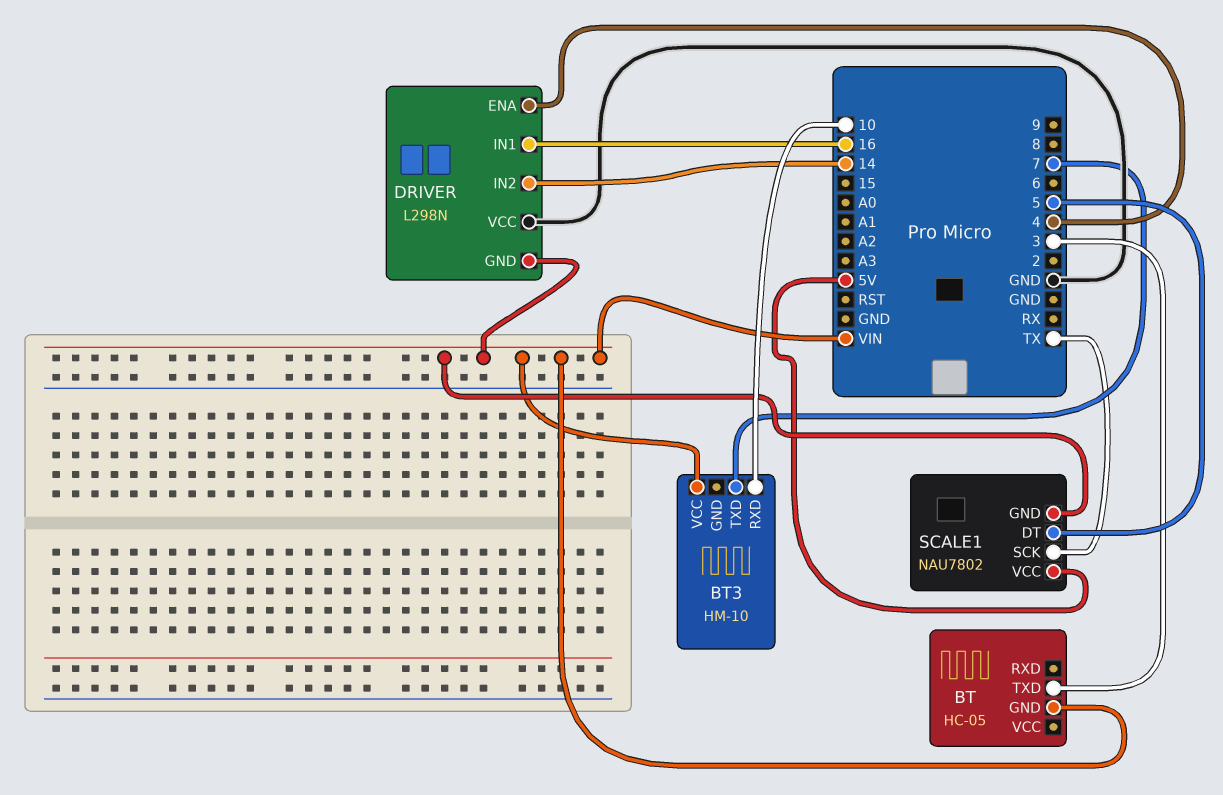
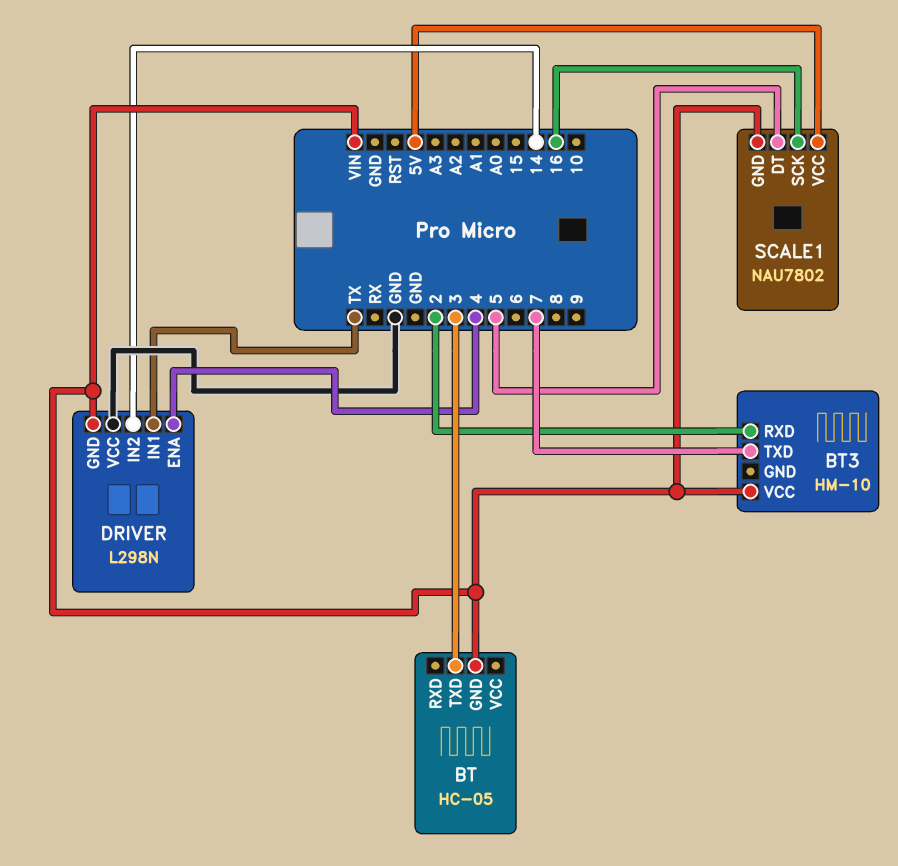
BT3 pin RXD: 10 -> 2
DRIVER pin IN1: 16 -> TX
SCALE1 pin SCK: TX -> 16

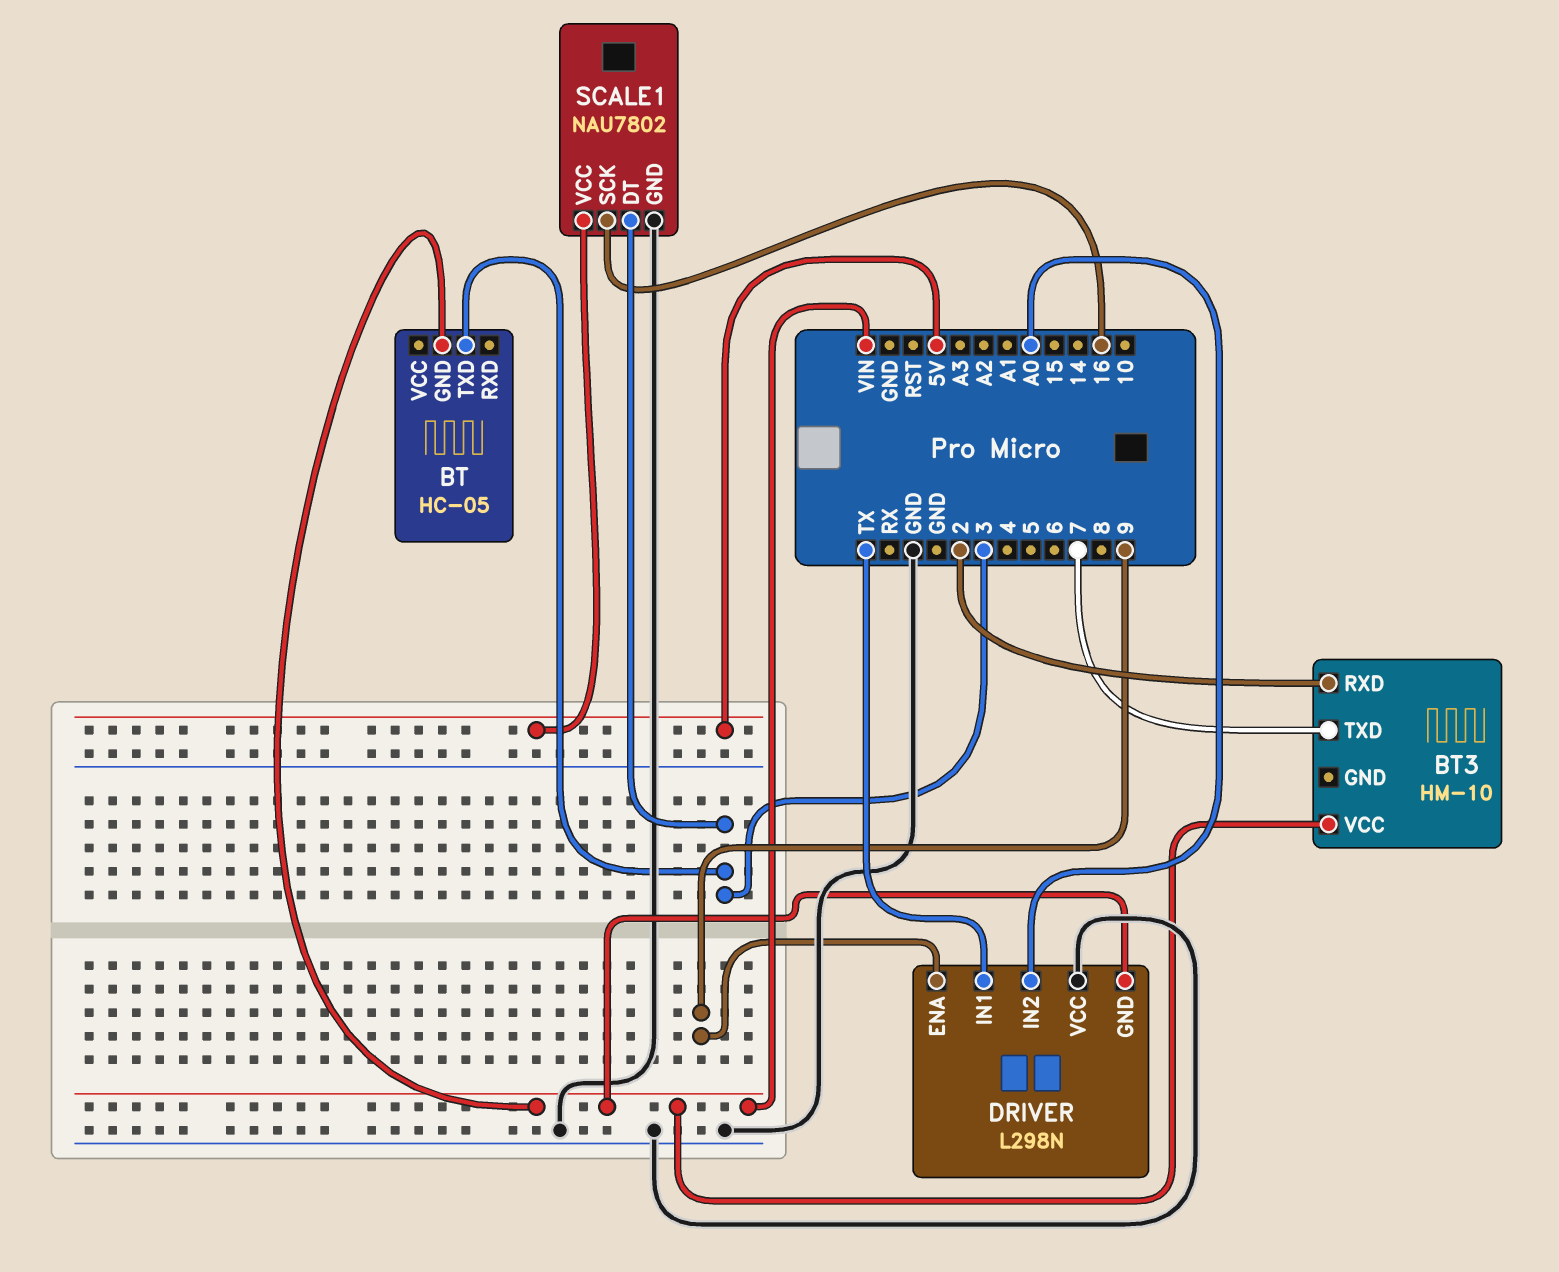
DRIVER pin ENA: 4 -> 9
DRIVER pin IN2: 14 -> A0
SCALE1 pin DT: 5 -> 3
SCALE1 pin GND: VIN -> GND

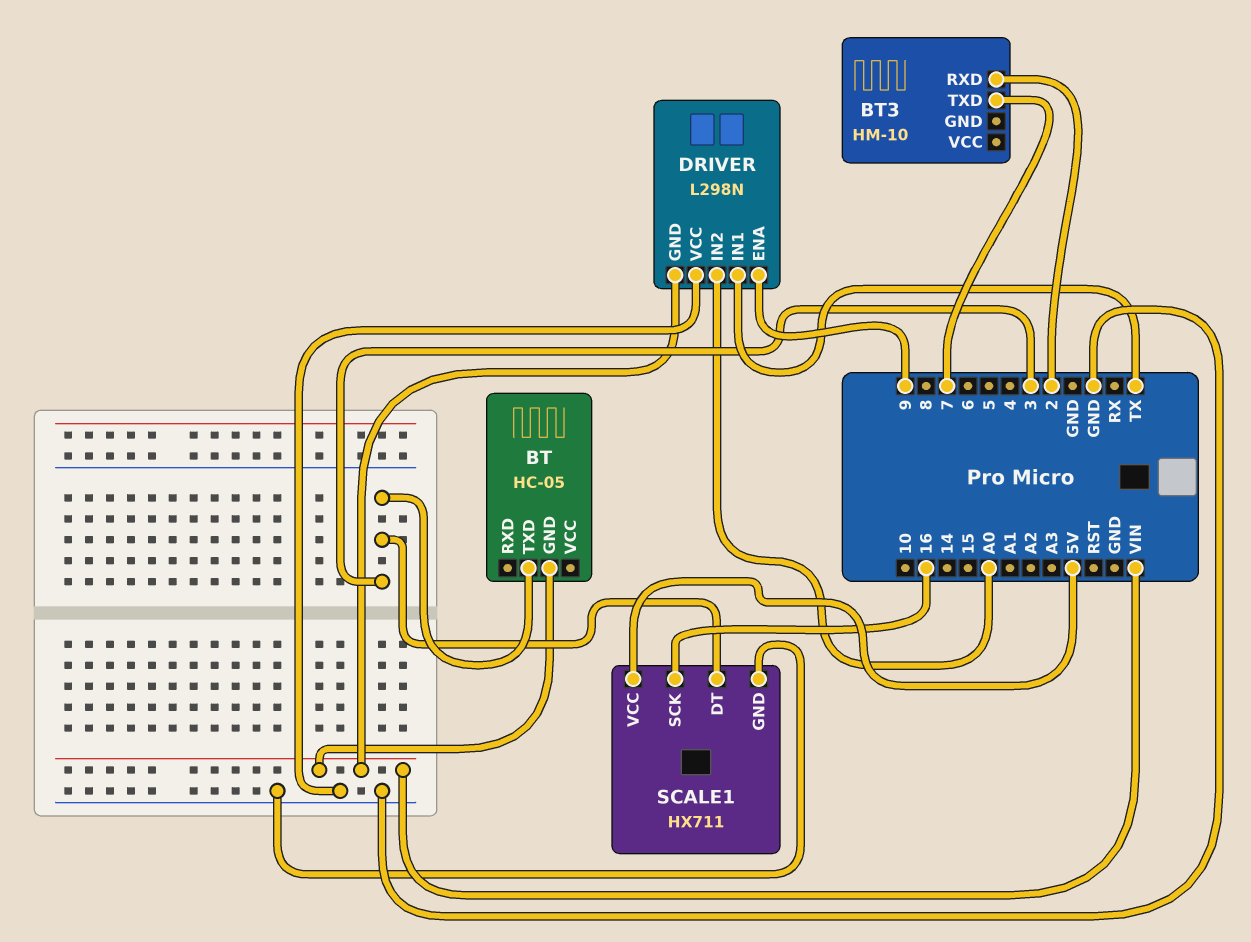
BT3 pin VCC: VIN -> none
SCALE1: NAU7802 -> HX711

